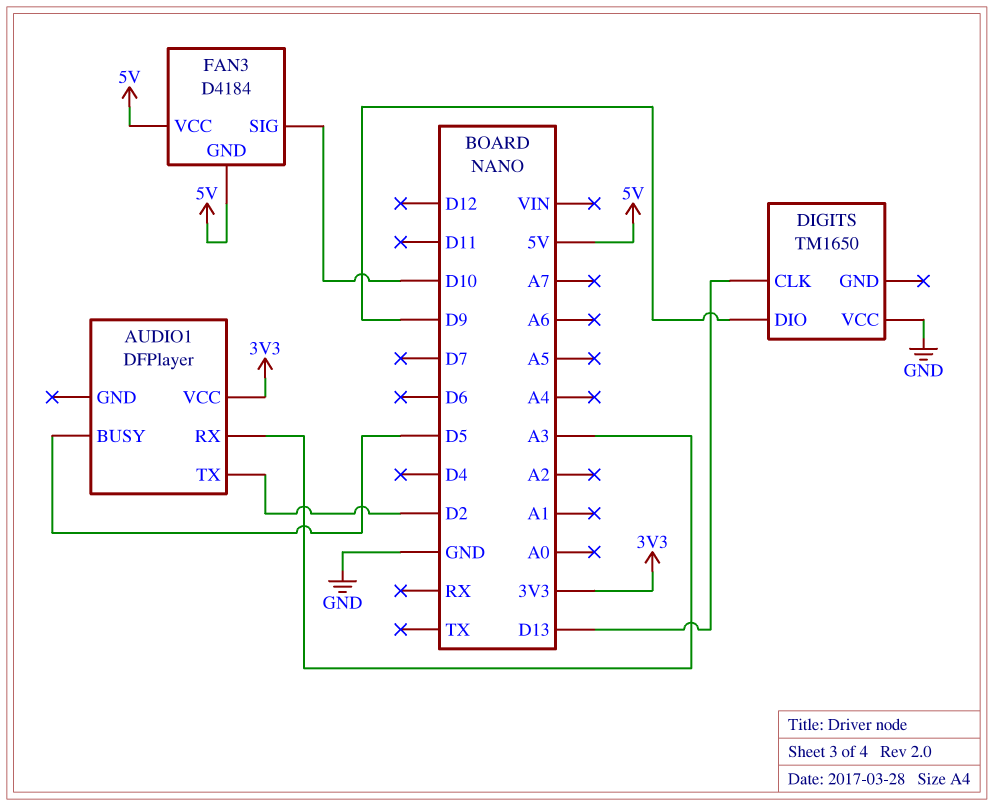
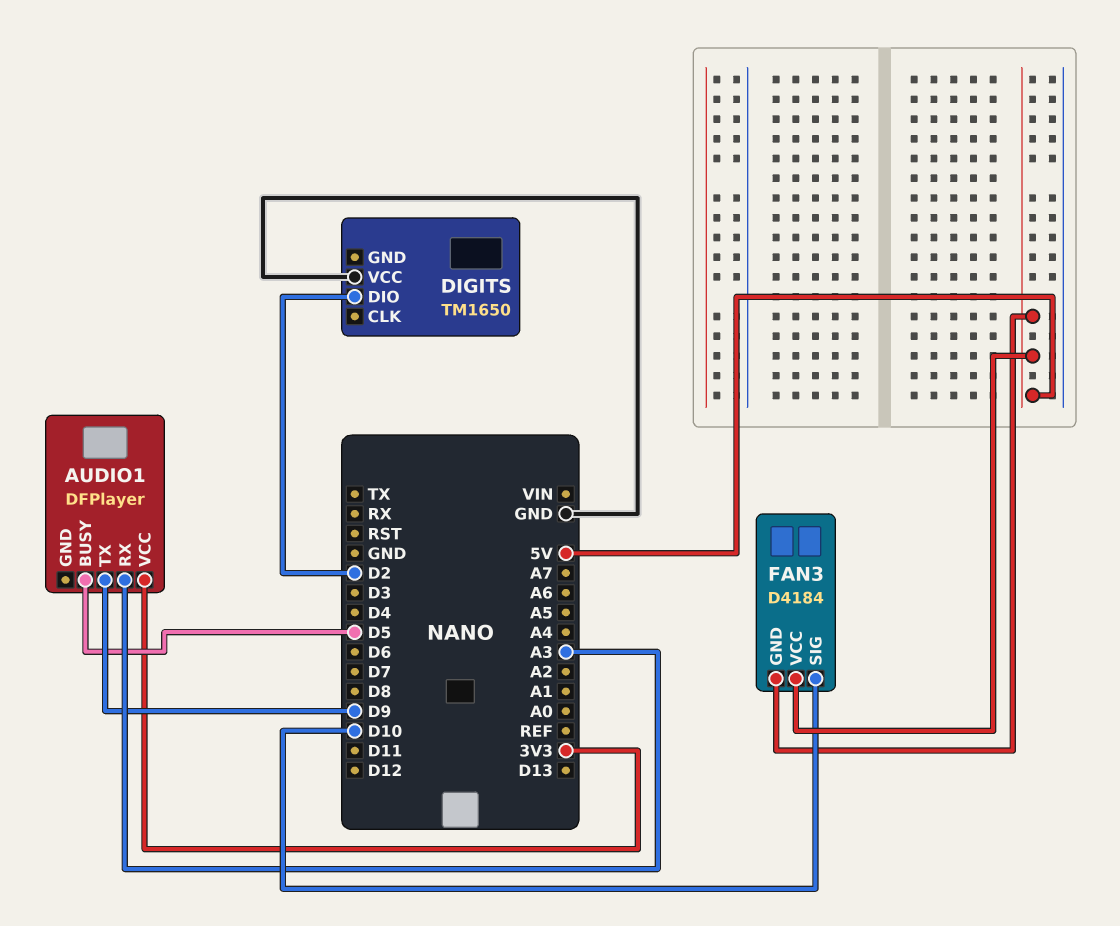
AUDIO1 pin TX: D2 -> D9
DIGITS pin CLK: D13 -> none
DIGITS pin DIO: D9 -> D2

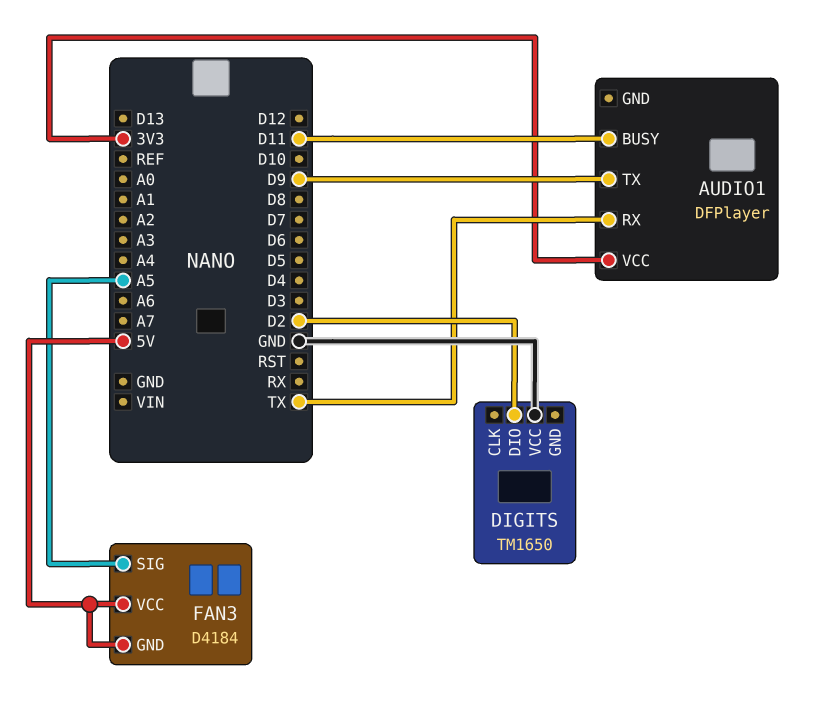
AUDIO1 pin BUSY: D5 -> D11
AUDIO1 pin RX: A3 -> TX
FAN3 pin SIG: D10 -> A5

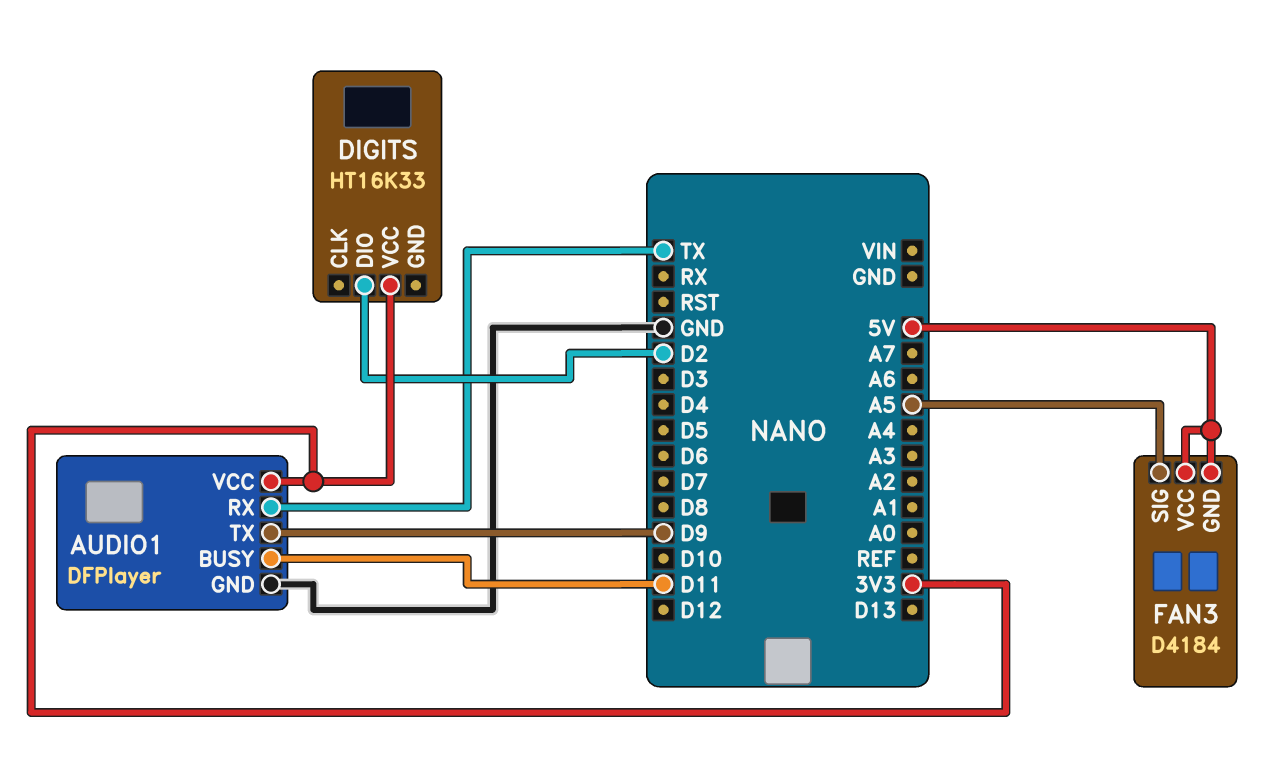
AUDIO1 pin GND: none -> GND
DIGITS: TM1650 -> HT16K33
DIGITS pin VCC: GND -> 3V3

